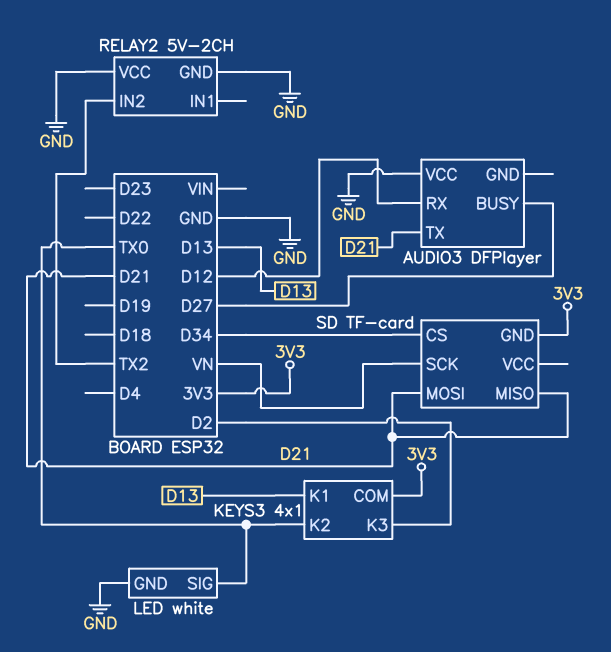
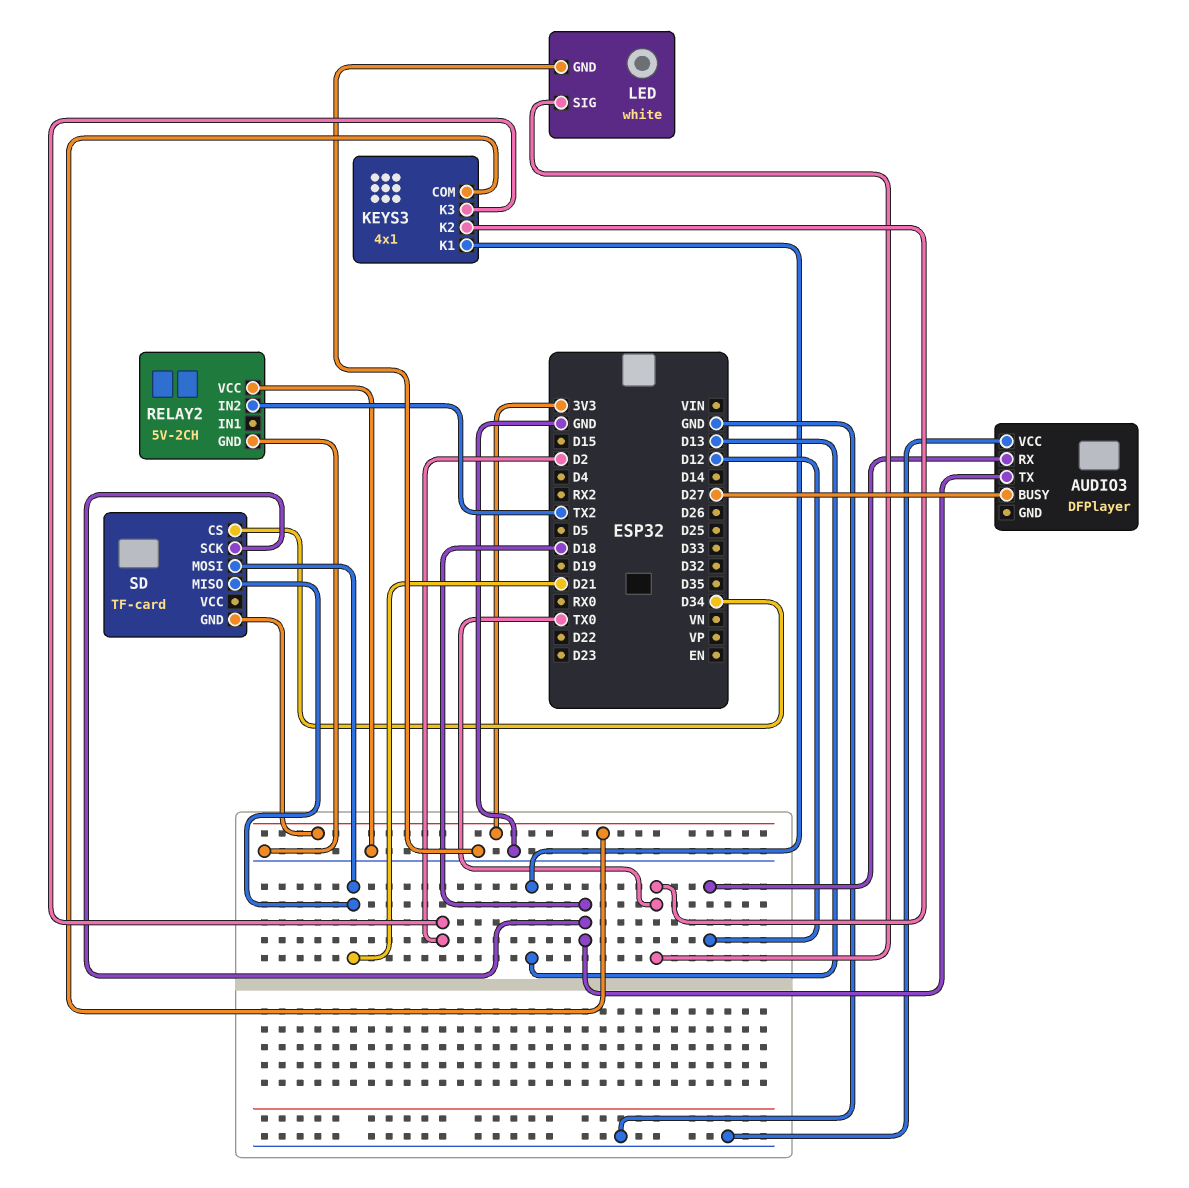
AUDIO3 pin TX: D21 -> D18
SD pin SCK: VN -> D18

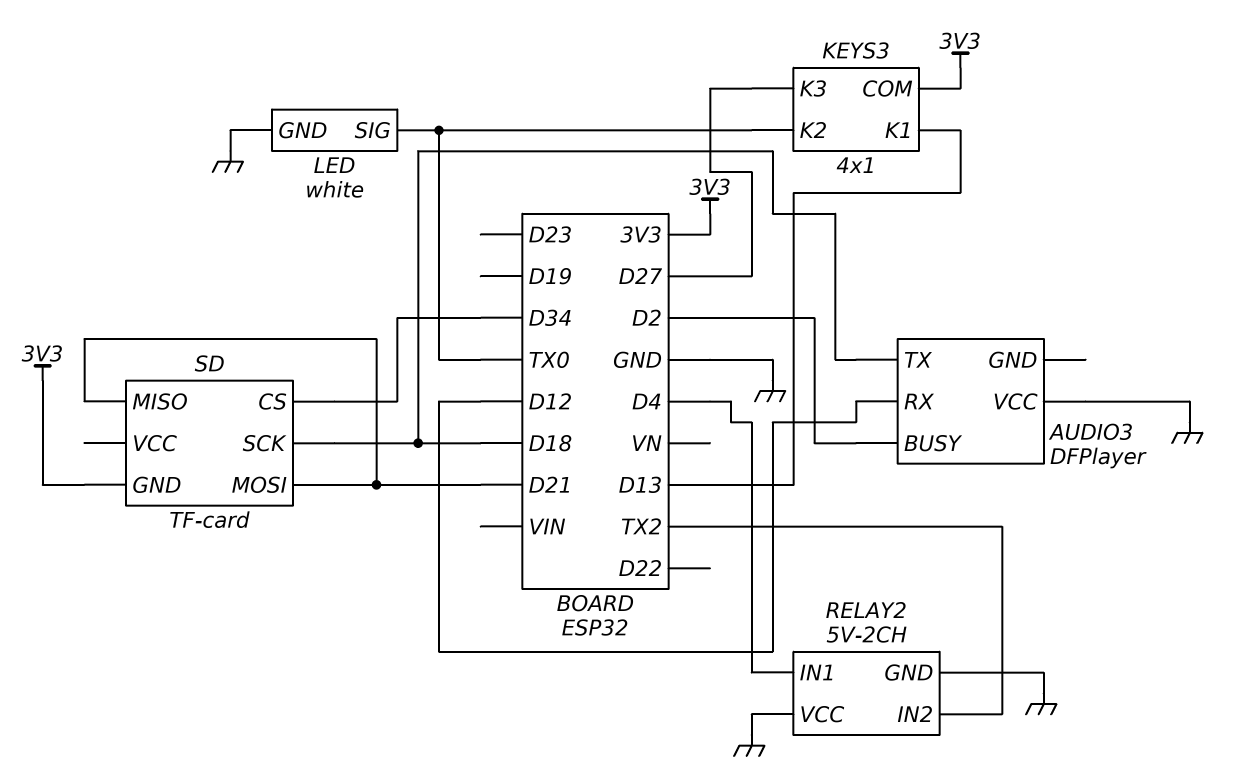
AUDIO3 pin BUSY: D27 -> D2
KEYS3 pin K3: D2 -> D27
RELAY2 pin IN1: none -> D4

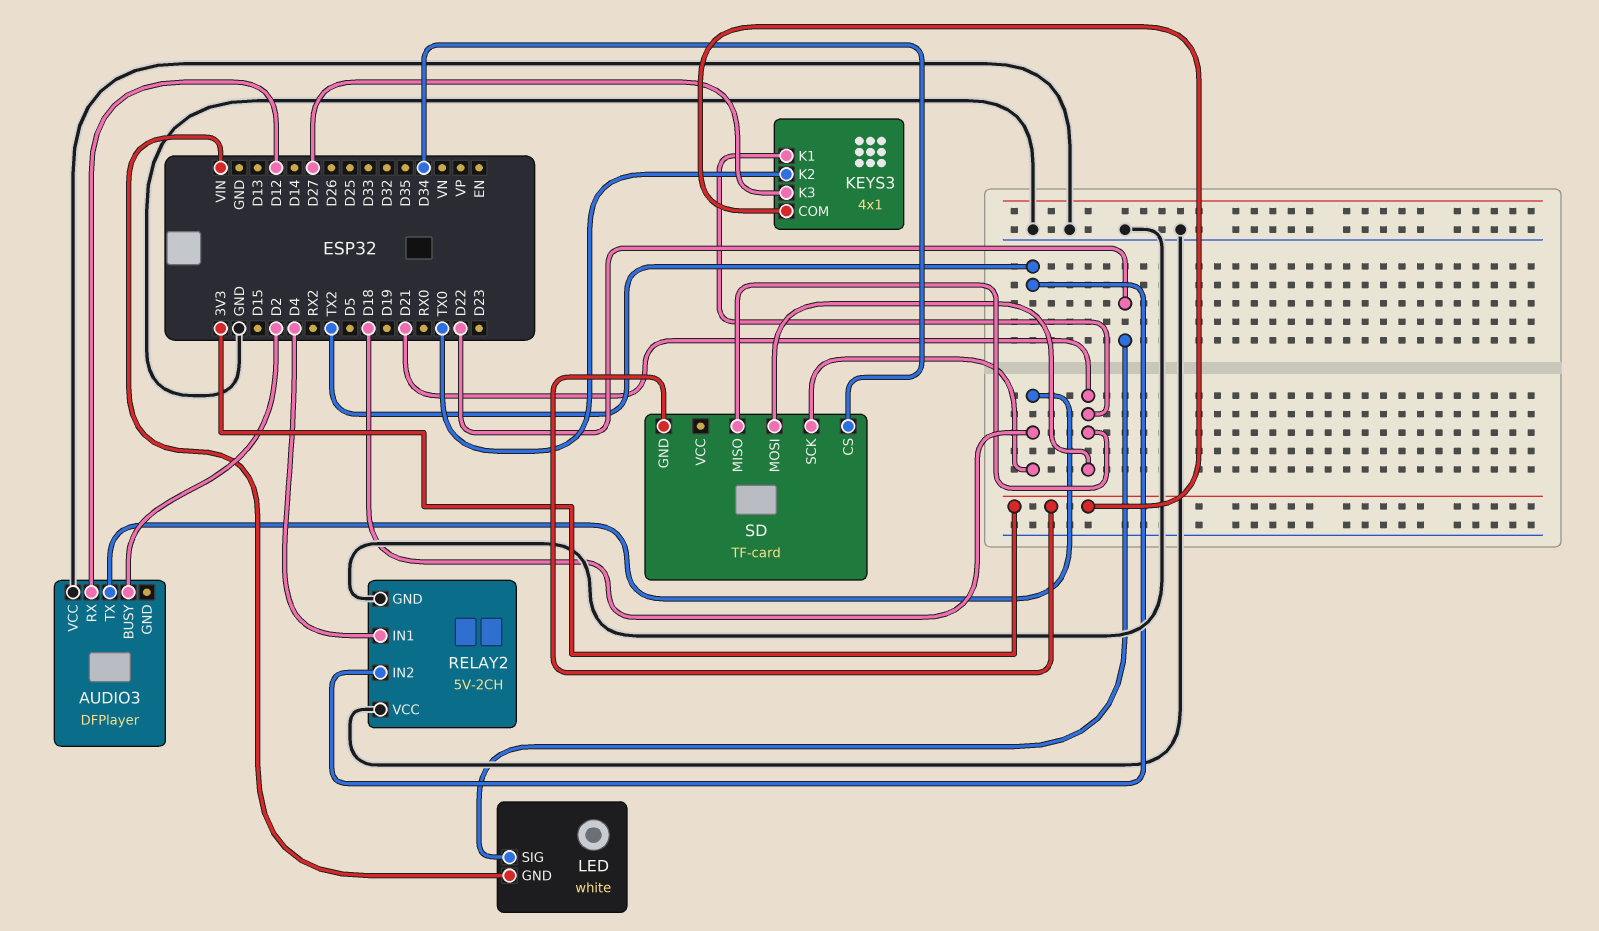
KEYS3 pin K1: D13 -> D21
LED pin GND: GND -> VIN
LED pin SIG: TX0 -> D22

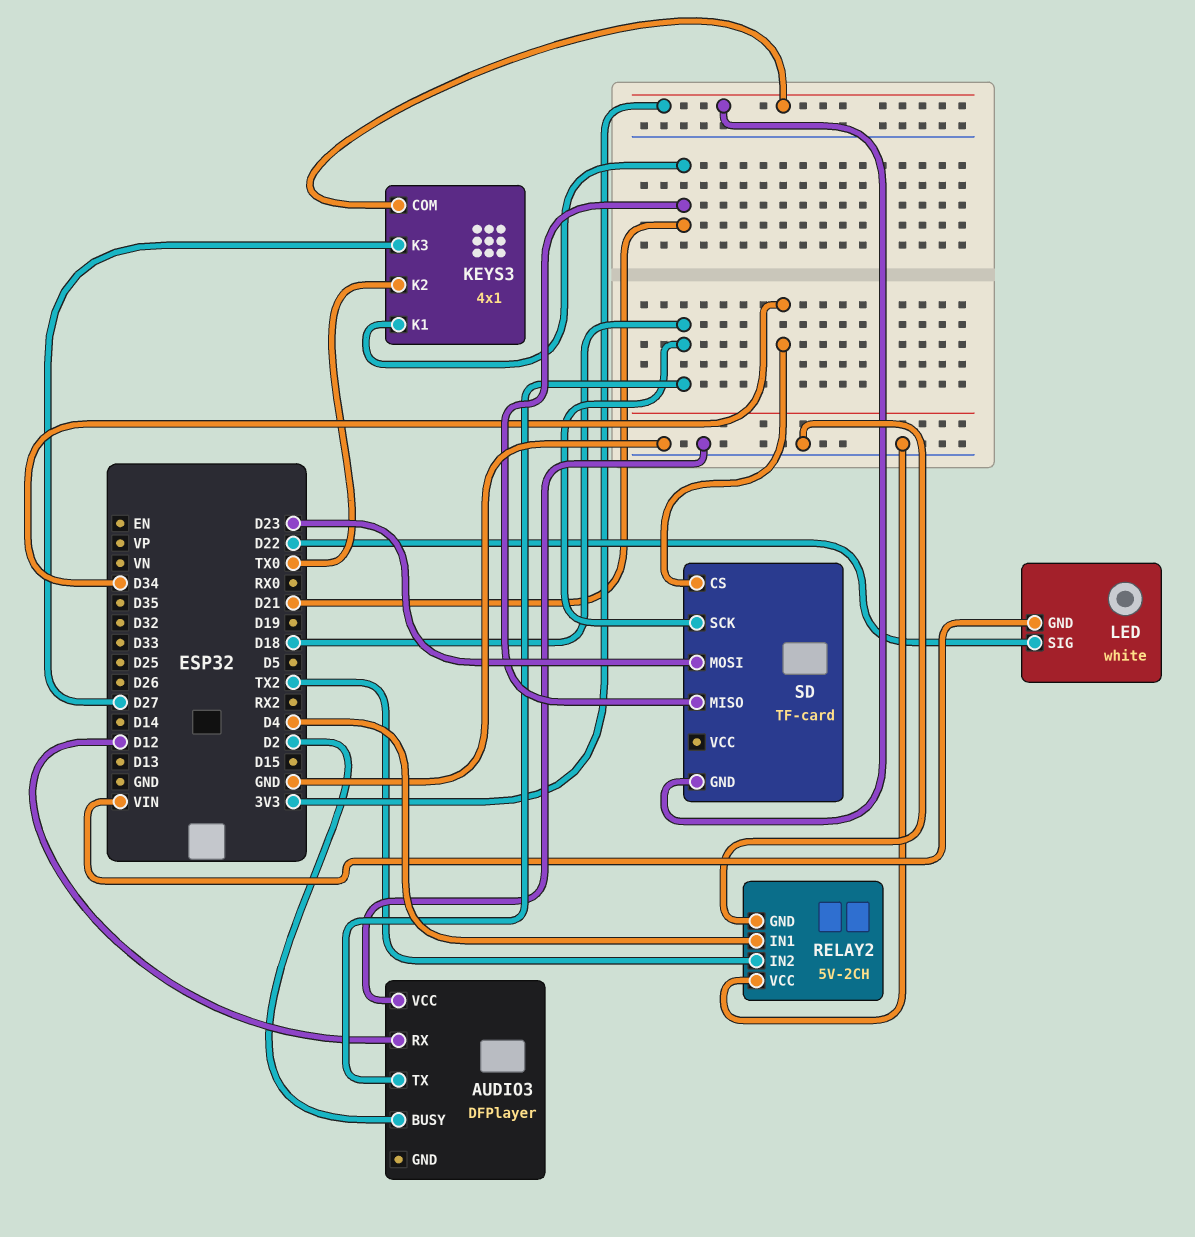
SD pin MOSI: D21 -> D23

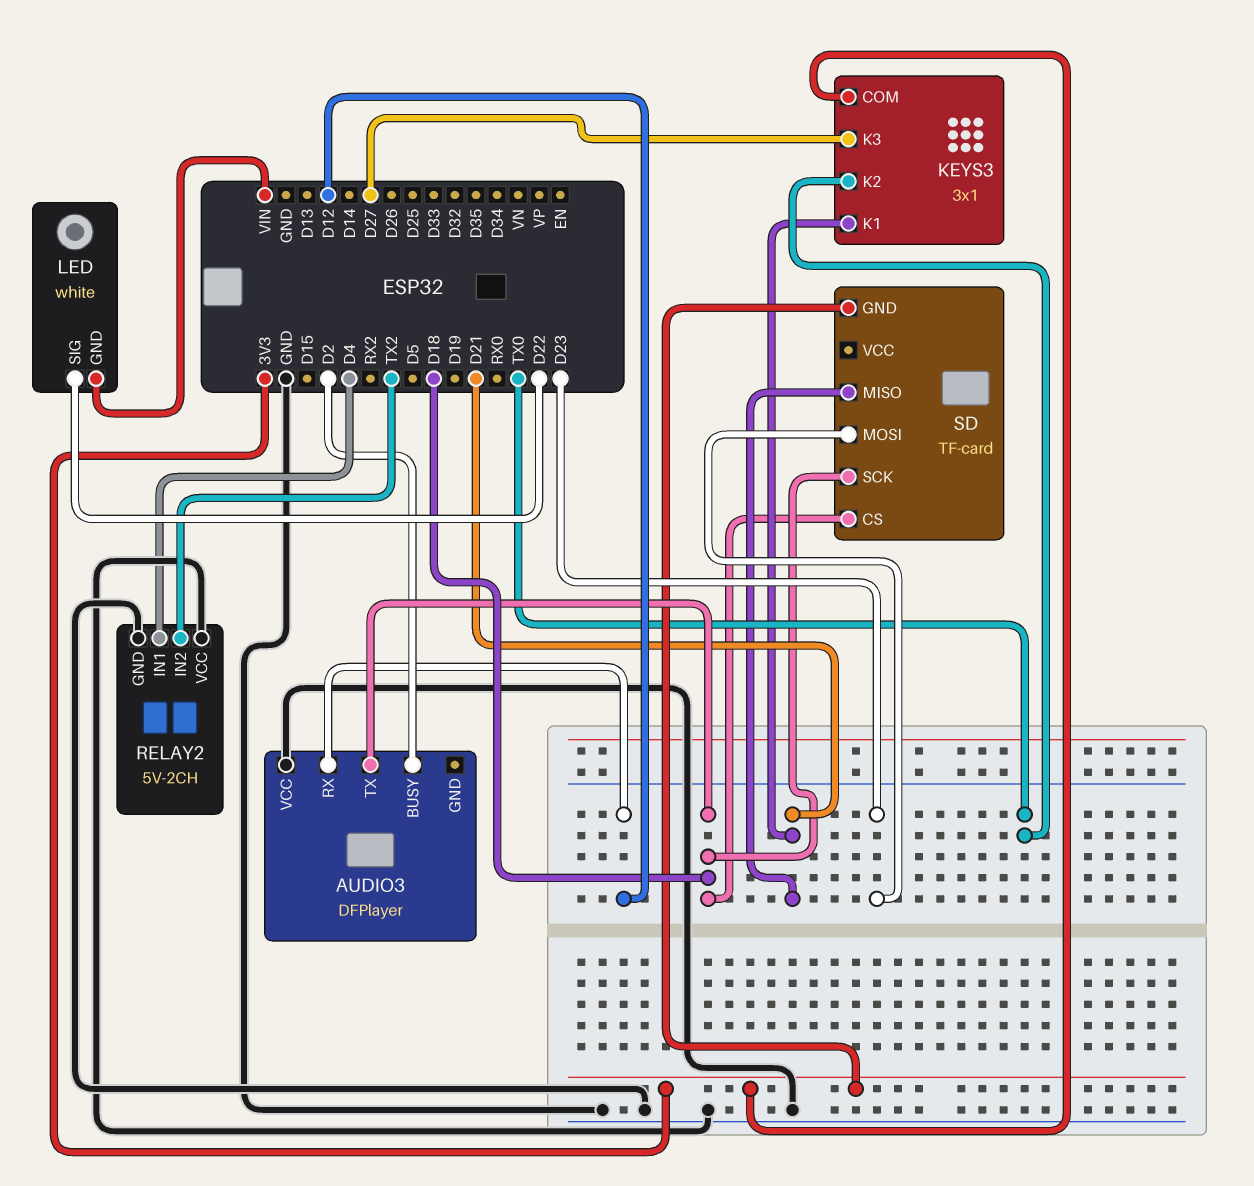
KEYS3: 4x1 -> 3x1
SD pin CS: D34 -> D18

